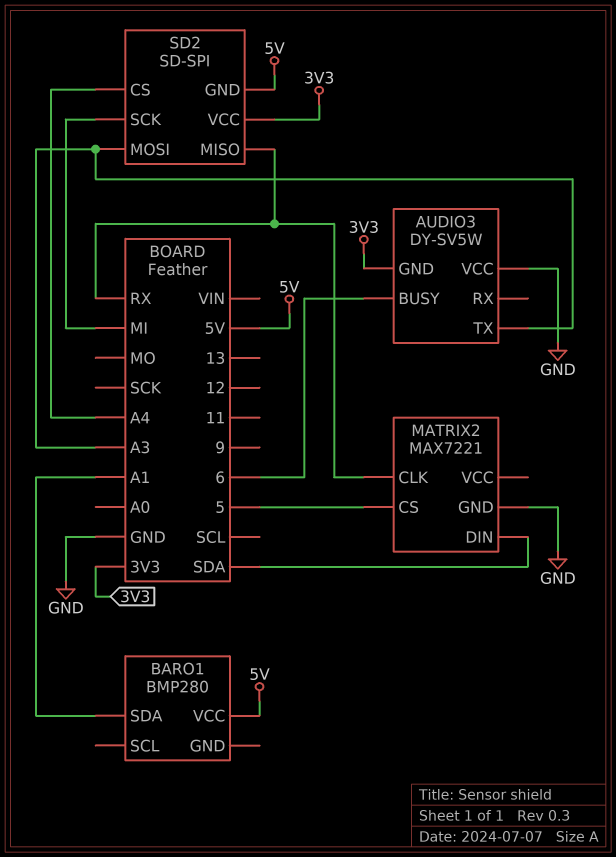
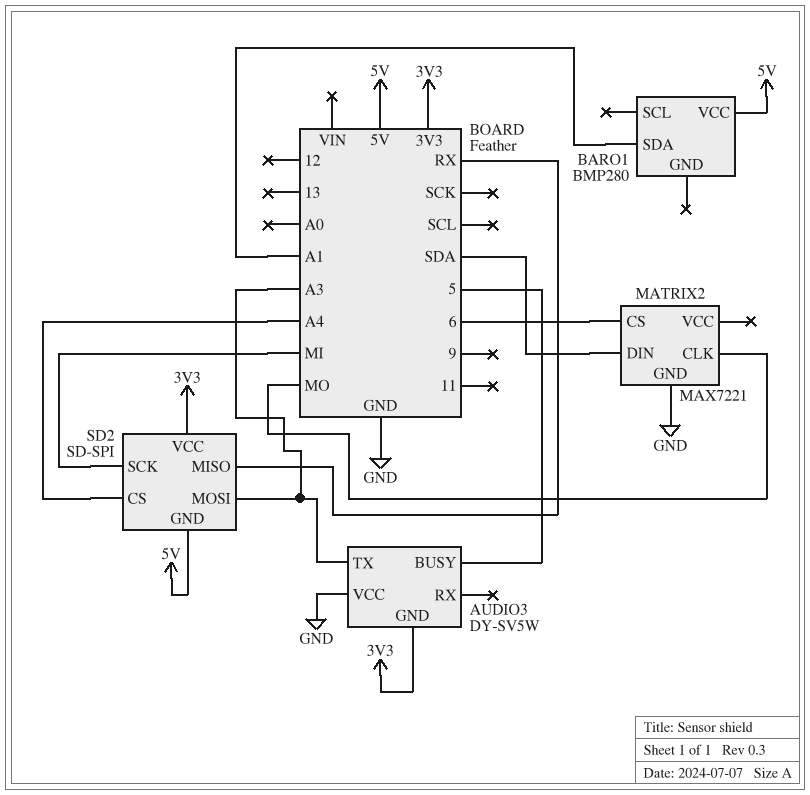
AUDIO3 pin BUSY: 6 -> 5
MATRIX2 pin CLK: RX -> MO
MATRIX2 pin CS: 5 -> 6

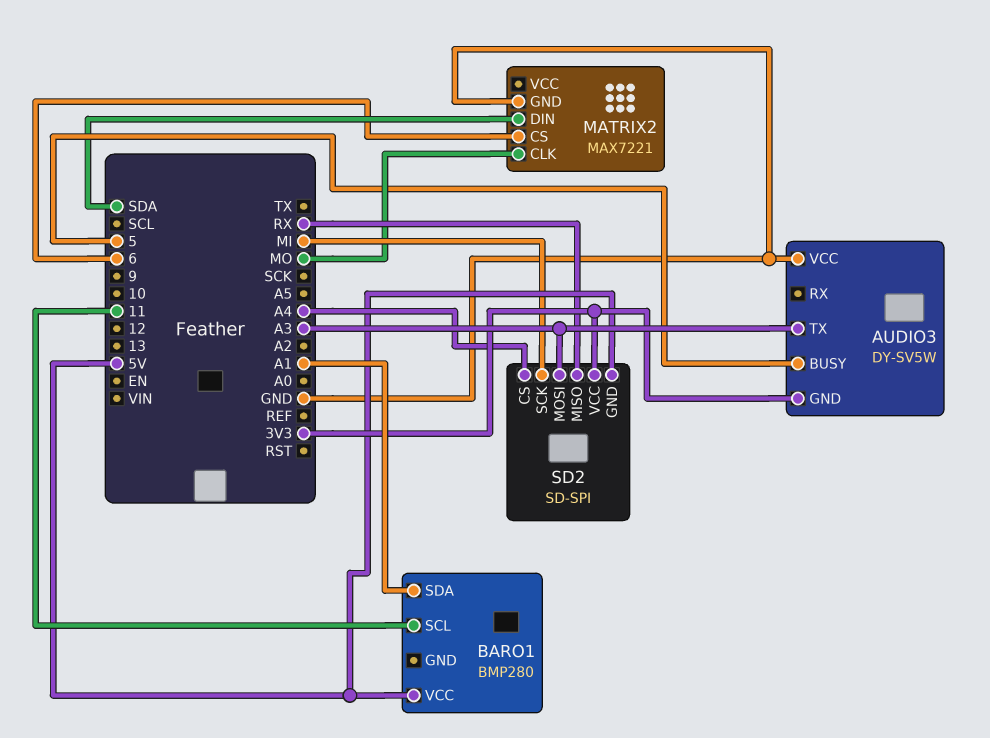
BARO1 pin SCL: none -> 11

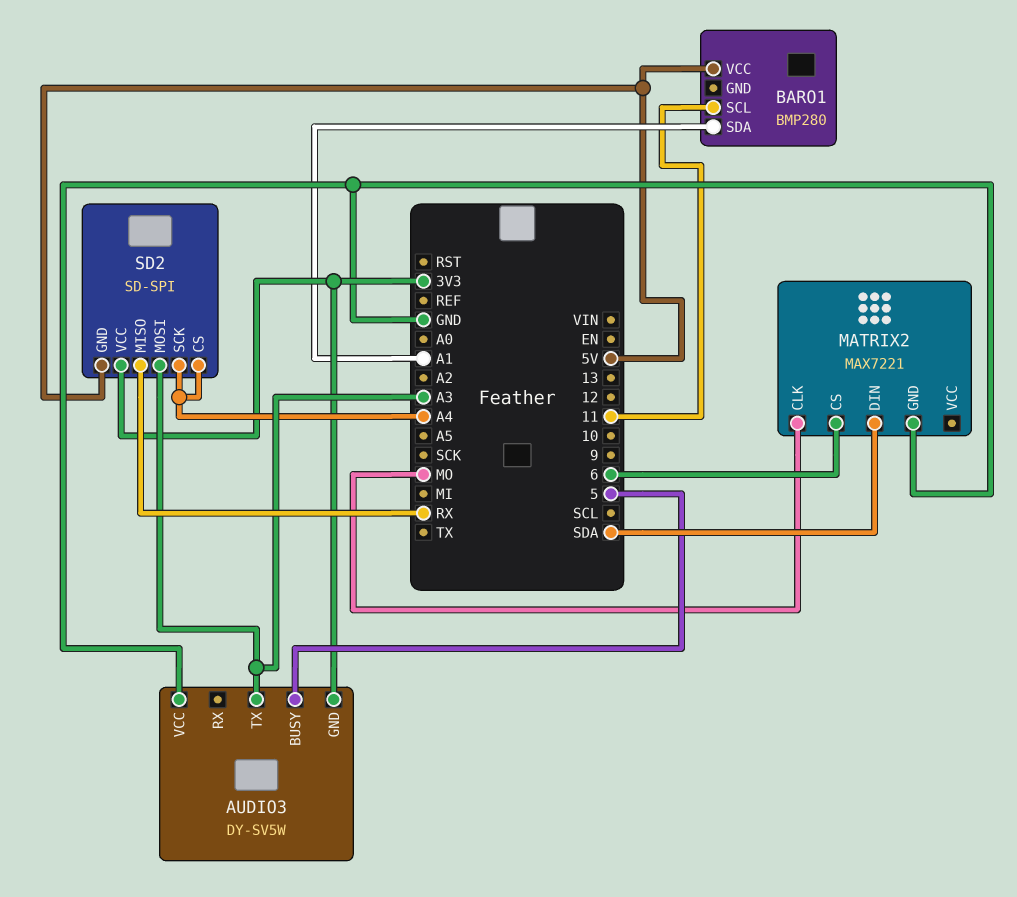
SD2 pin SCK: MI -> A4

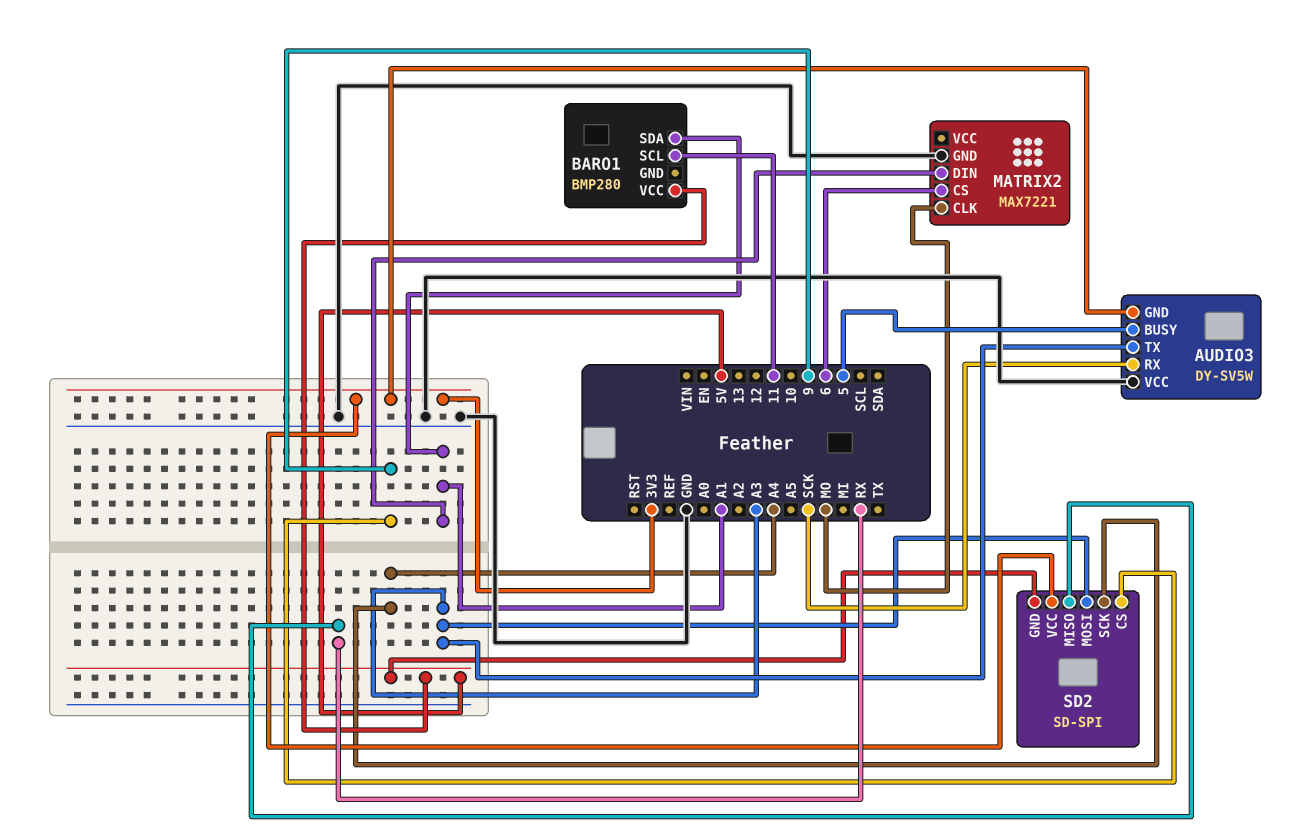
AUDIO3 pin RX: none -> SCK
MATRIX2 pin DIN: SDA -> A1
SD2 pin CS: A4 -> 9

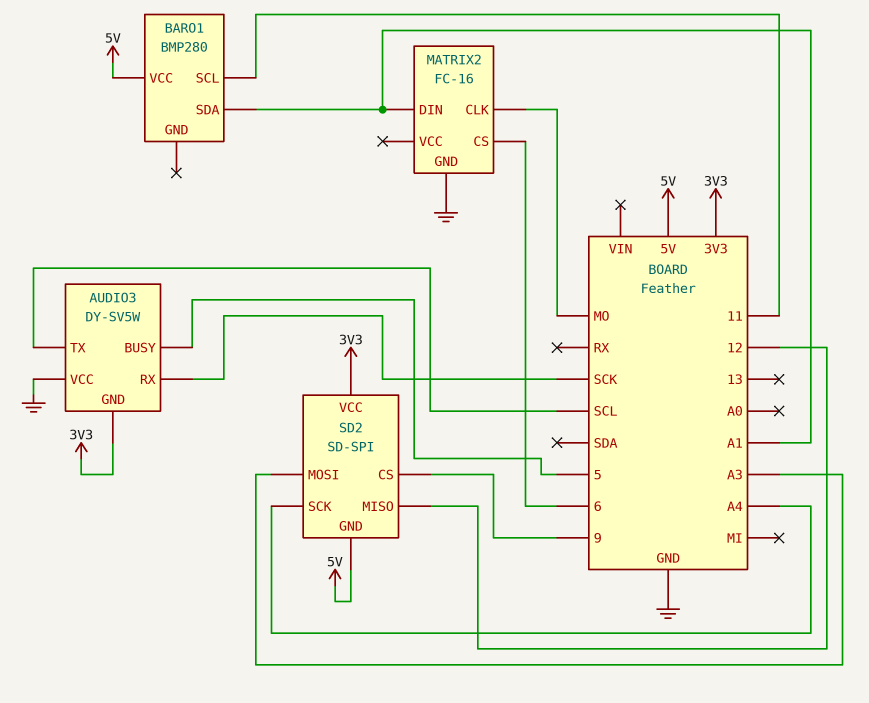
AUDIO3 pin TX: A3 -> SCL
MATRIX2: MAX7221 -> FC-16
SD2 pin MISO: RX -> 12

